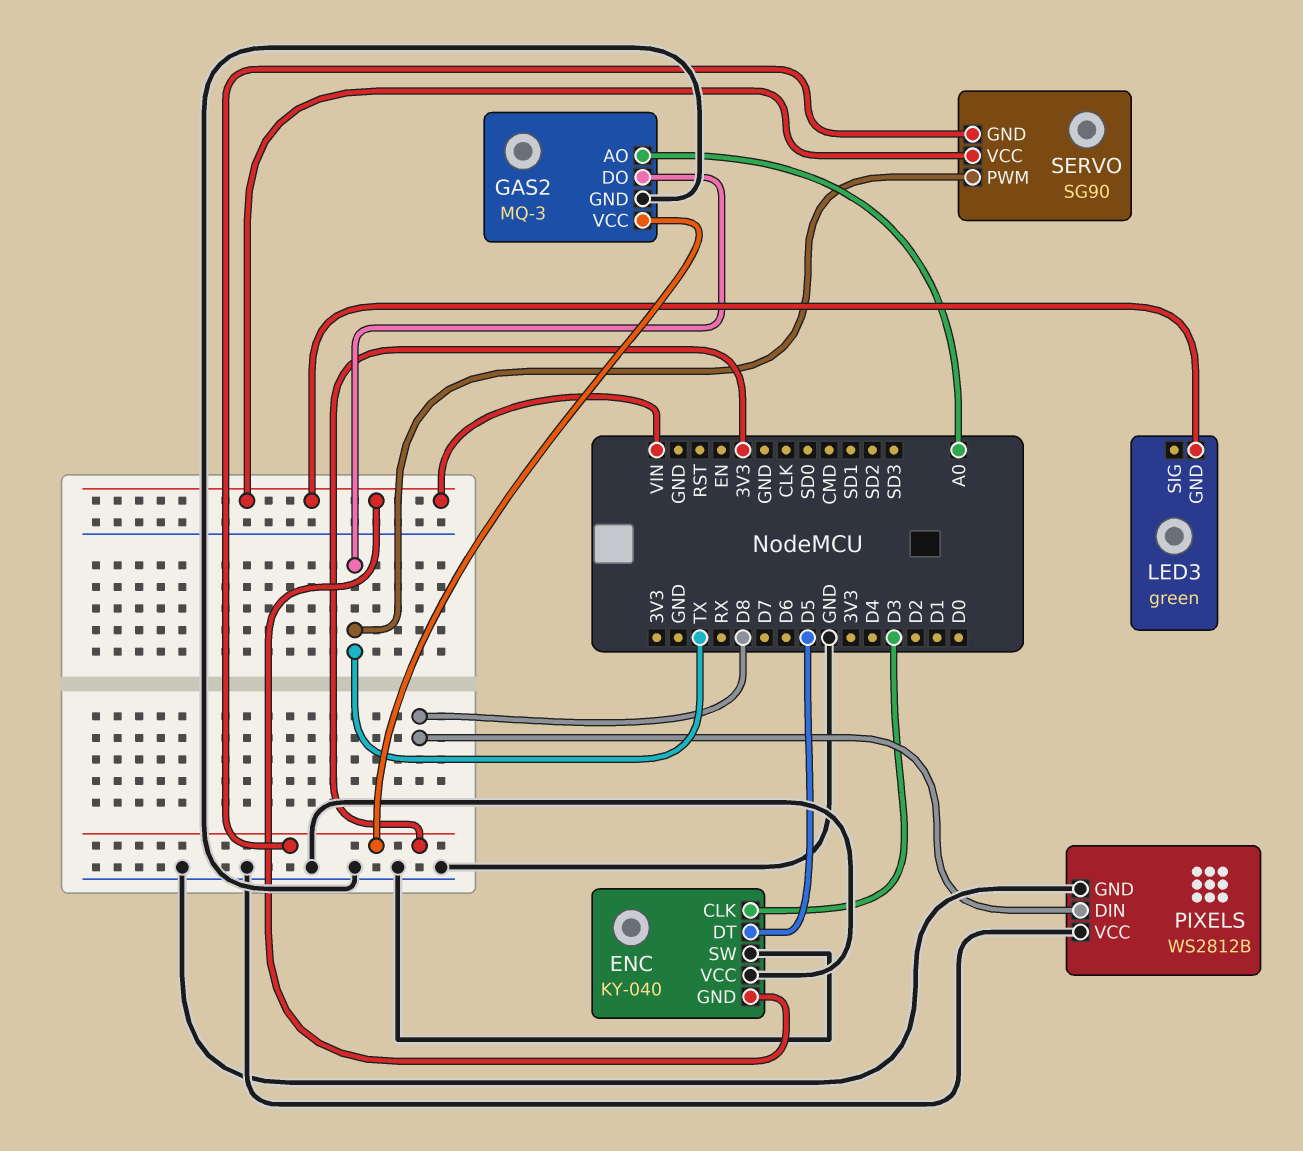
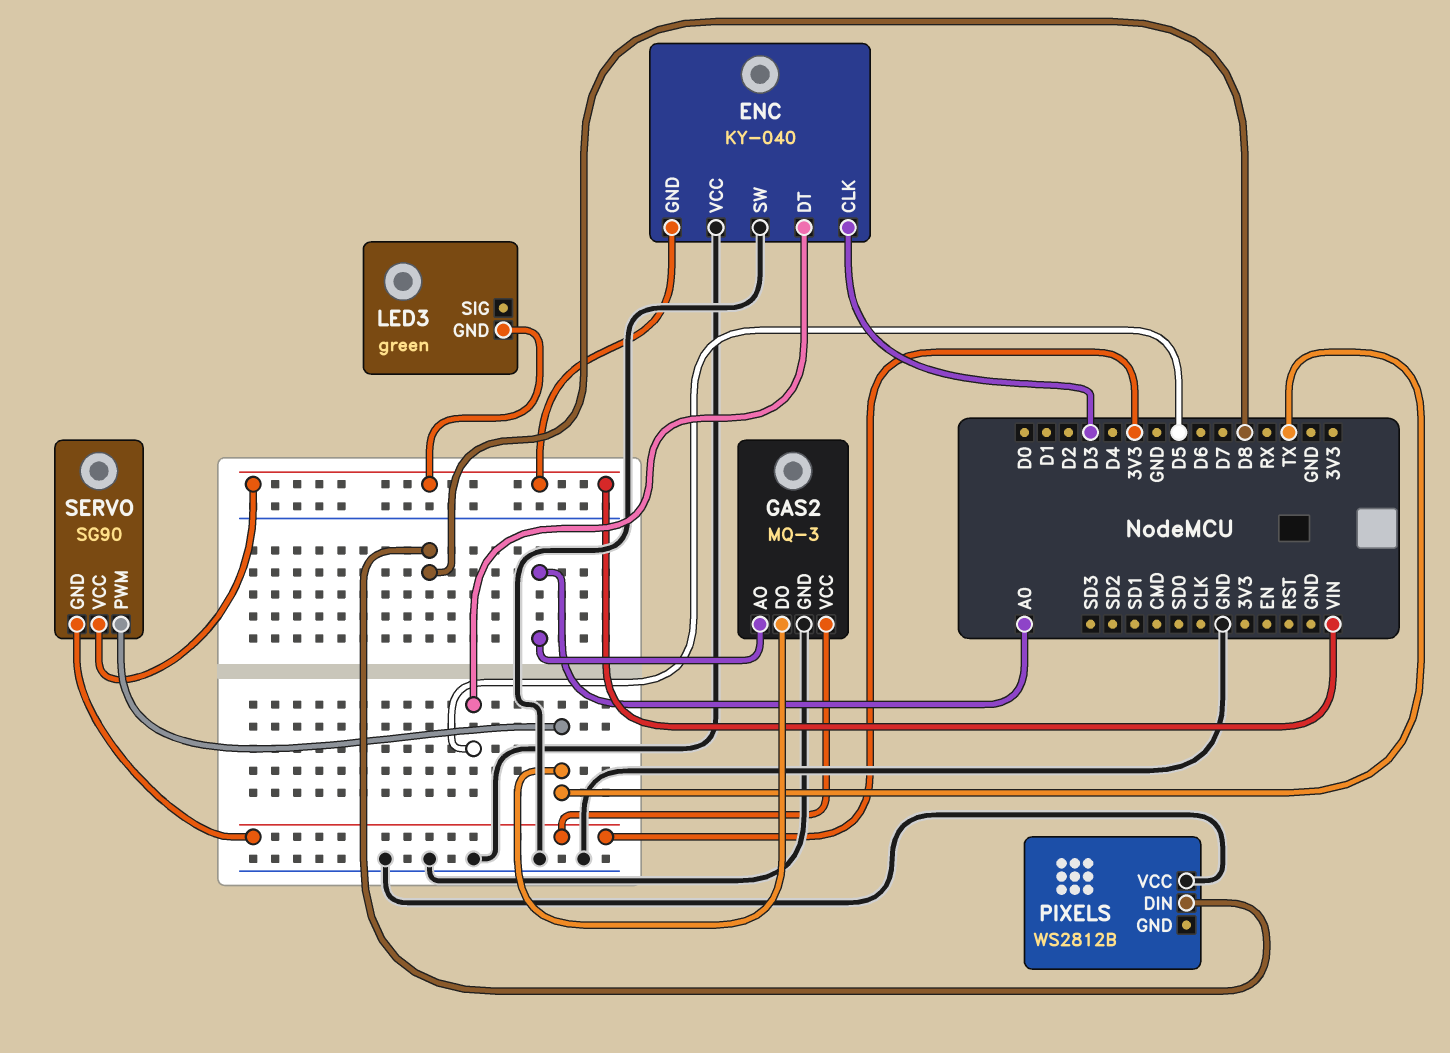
PIXELS pin GND: GND -> none

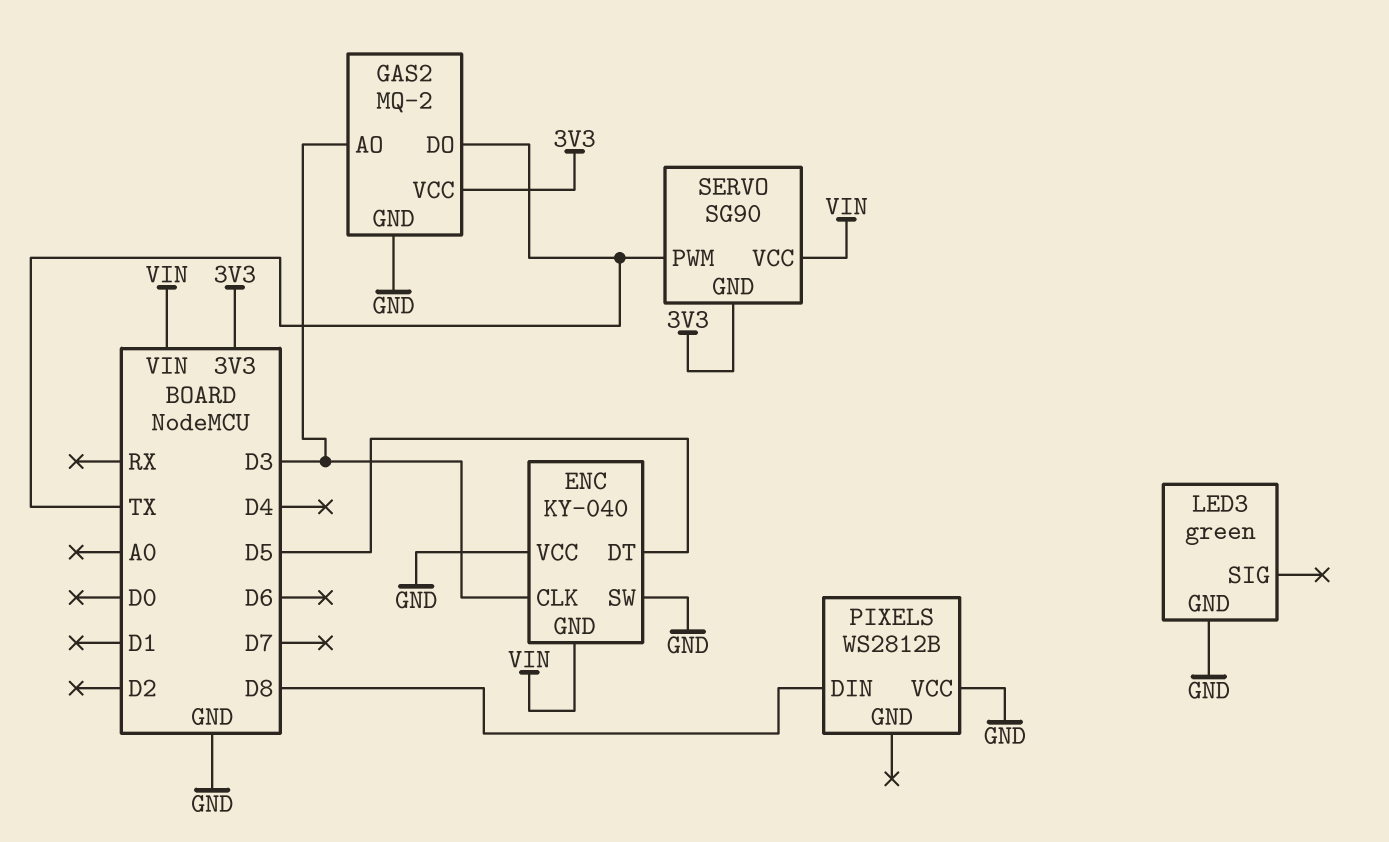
GAS2: MQ-3 -> MQ-2
GAS2 pin AO: A0 -> D3
LED3 pin GND: VIN -> GND

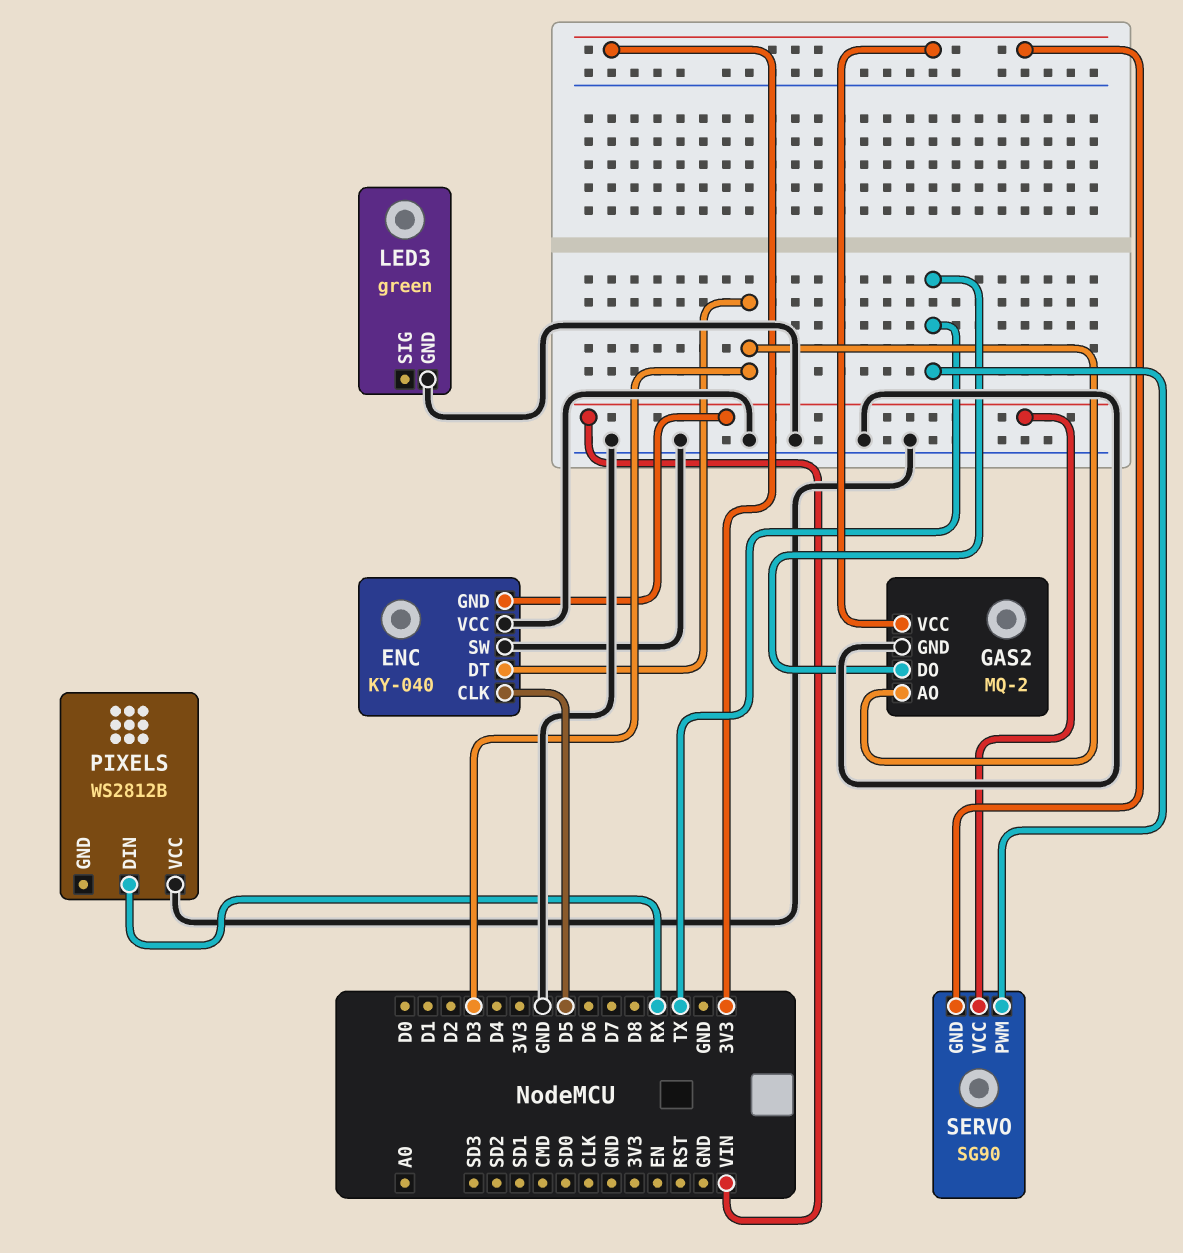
ENC pin CLK: D3 -> D5
ENC pin DT: D5 -> D3
PIXELS pin DIN: D8 -> RX

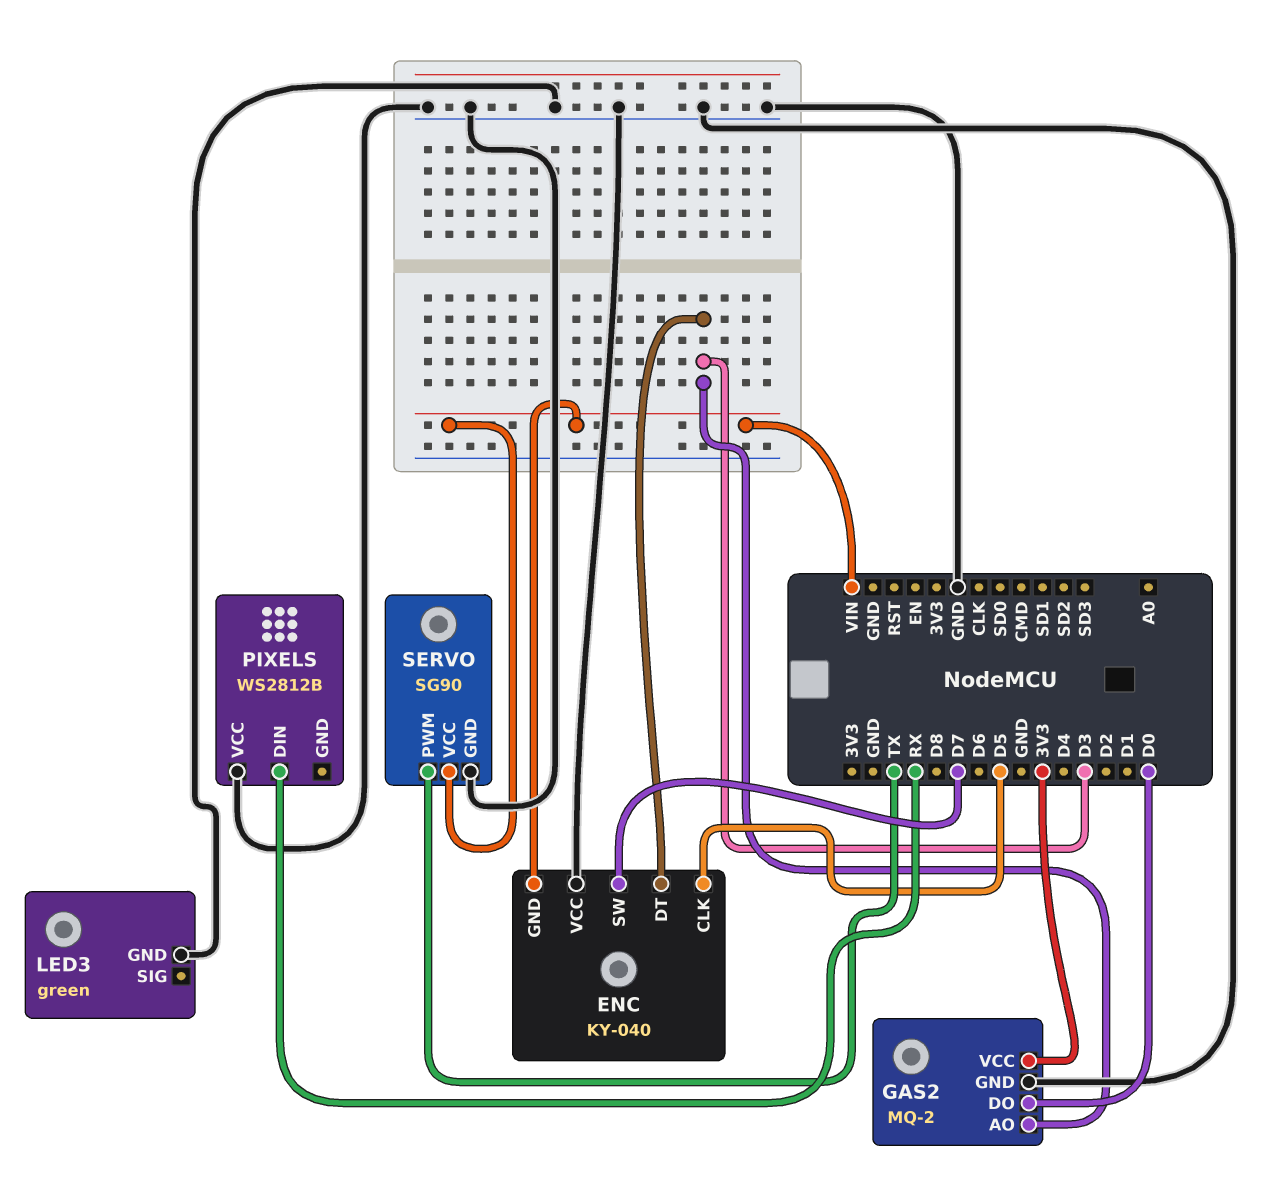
ENC pin SW: GND -> D7
GAS2 pin DO: TX -> D0
SERVO pin GND: 3V3 -> GND

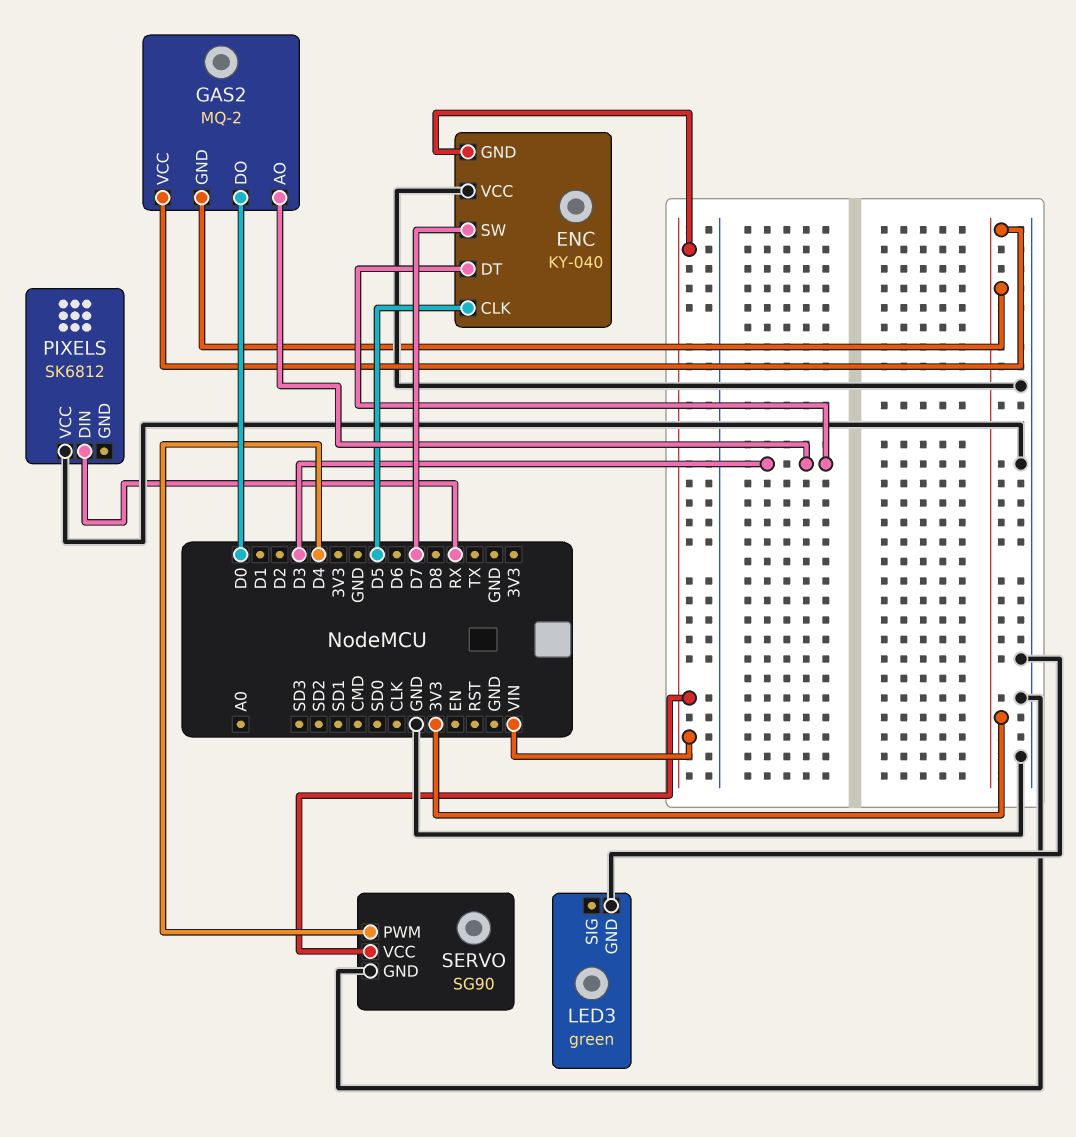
GAS2 pin GND: GND -> 3V3
PIXELS: WS2812B -> SK6812
SERVO pin PWM: TX -> D4

